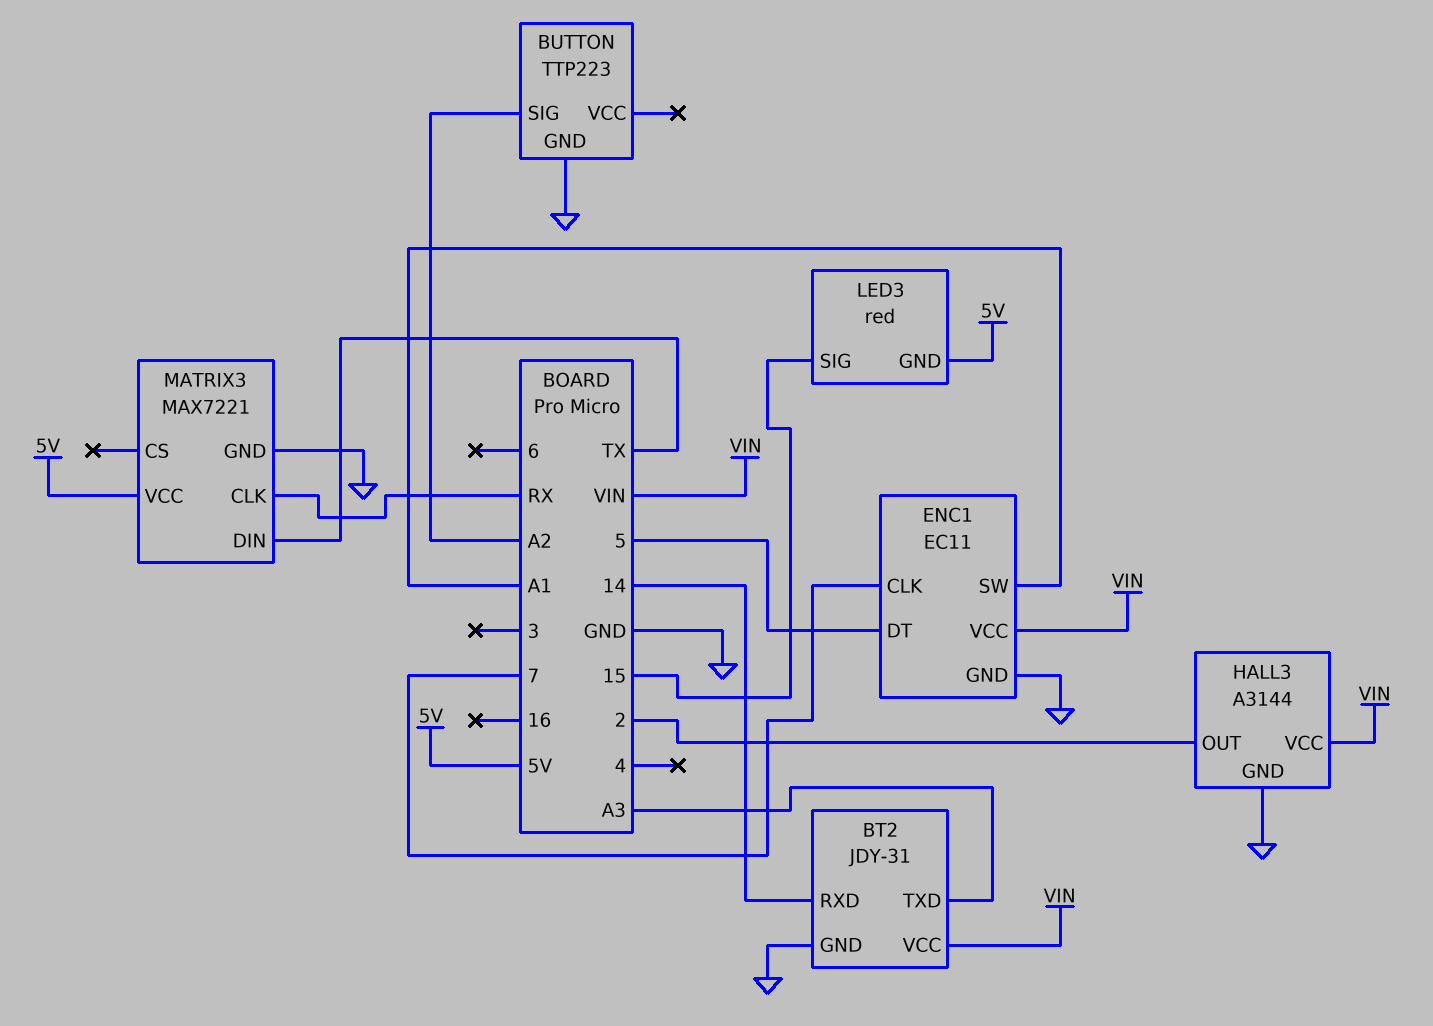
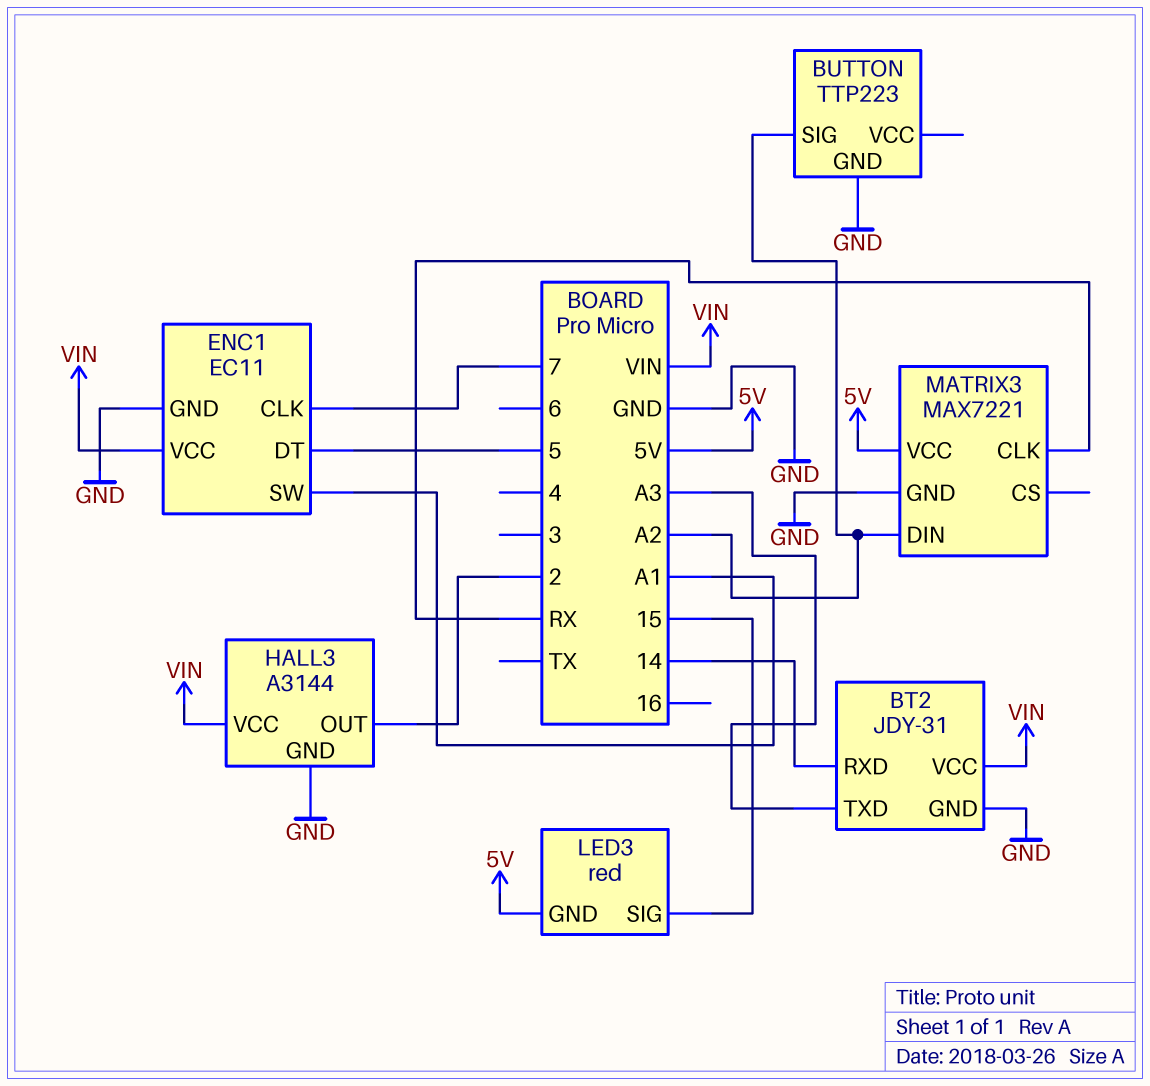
MATRIX3 pin DIN: TX -> A2

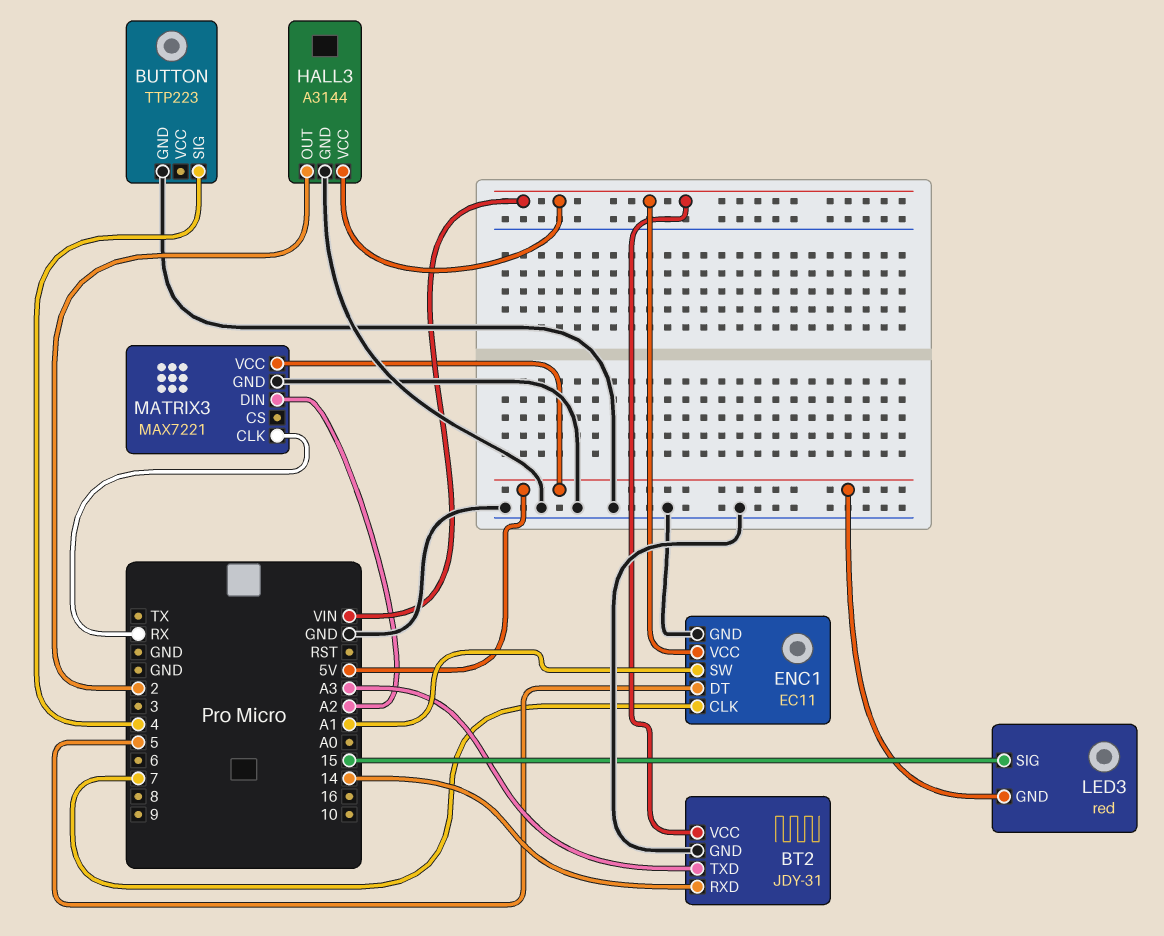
BUTTON pin SIG: A2 -> 4

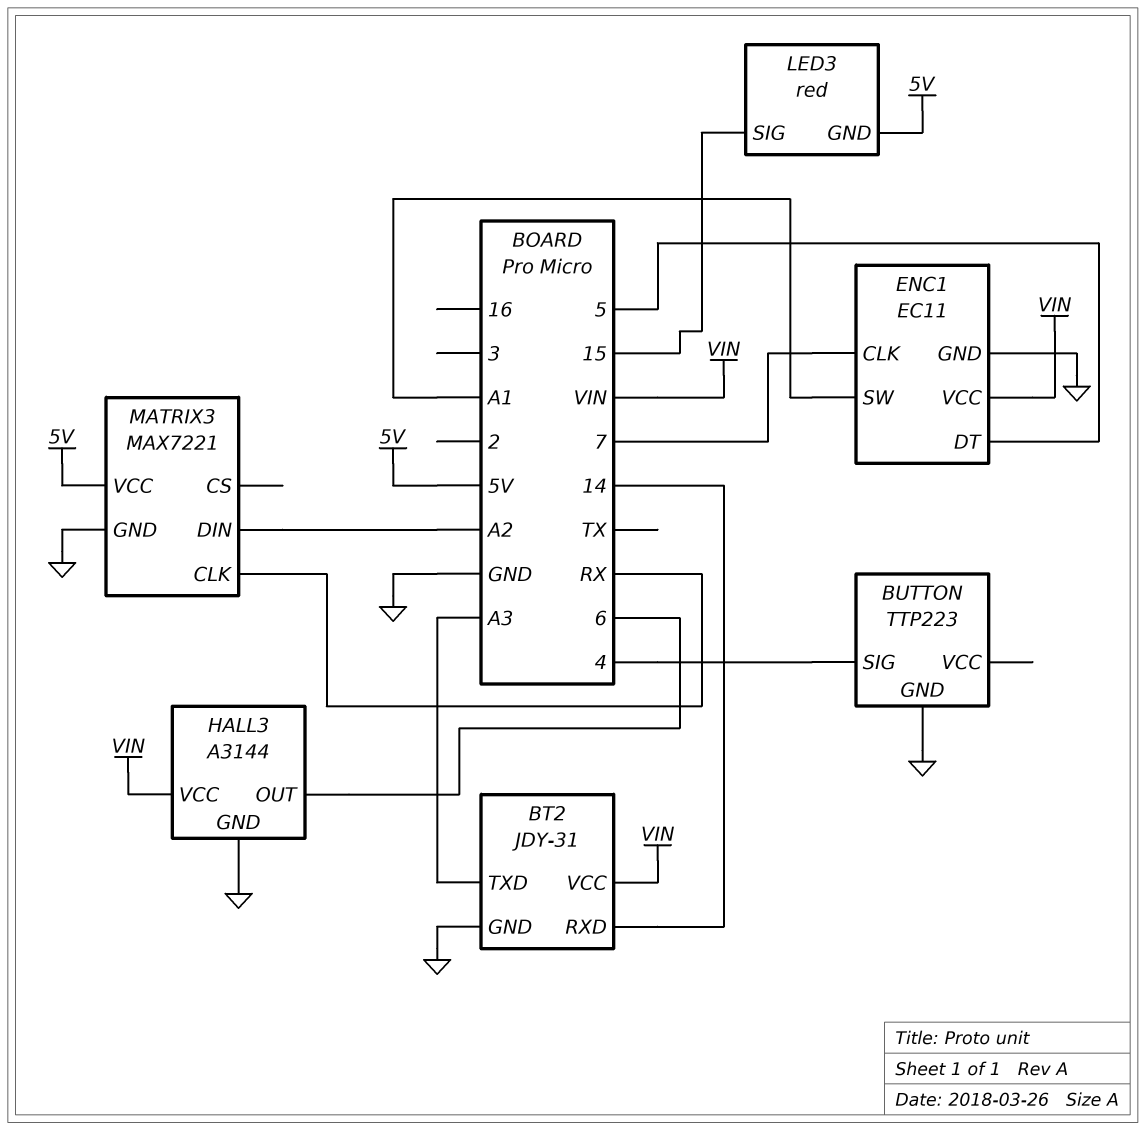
HALL3 pin OUT: 2 -> 6

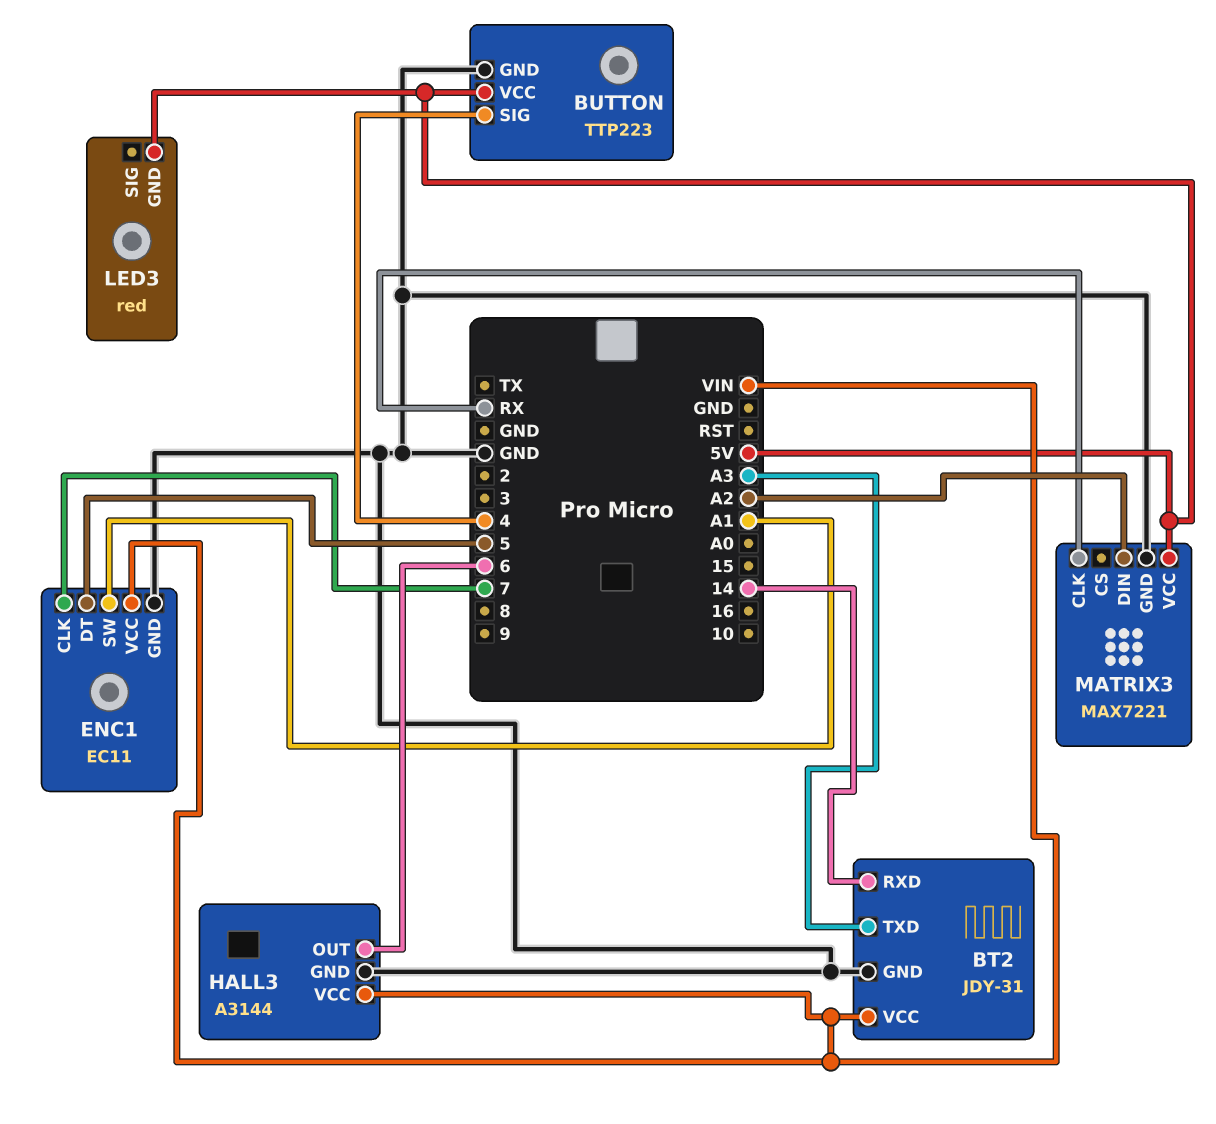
BUTTON pin VCC: none -> 5V
LED3 pin SIG: 15 -> none

